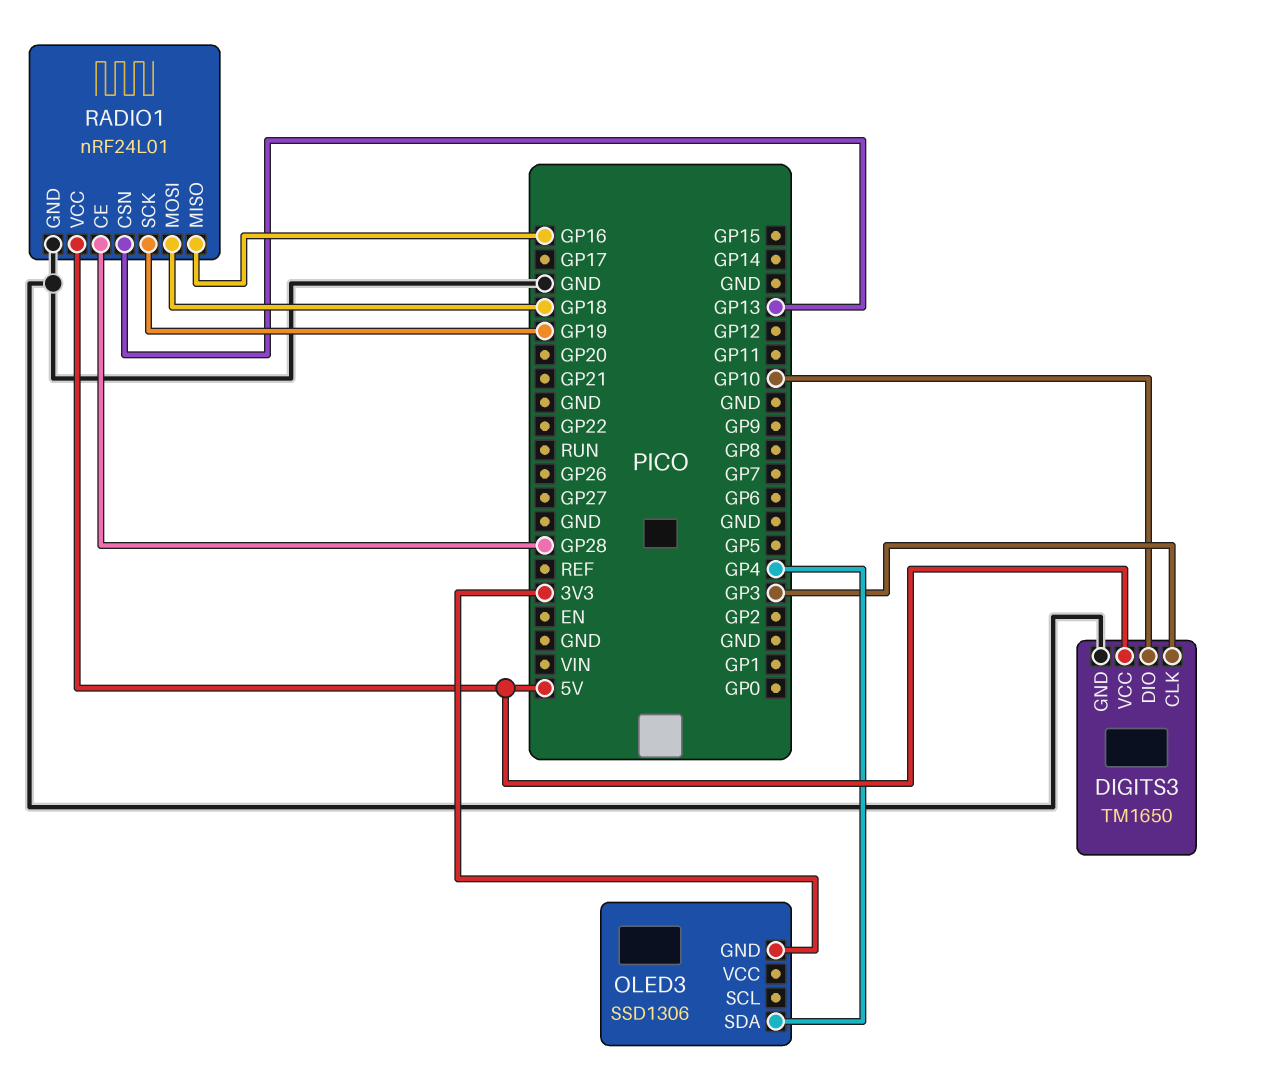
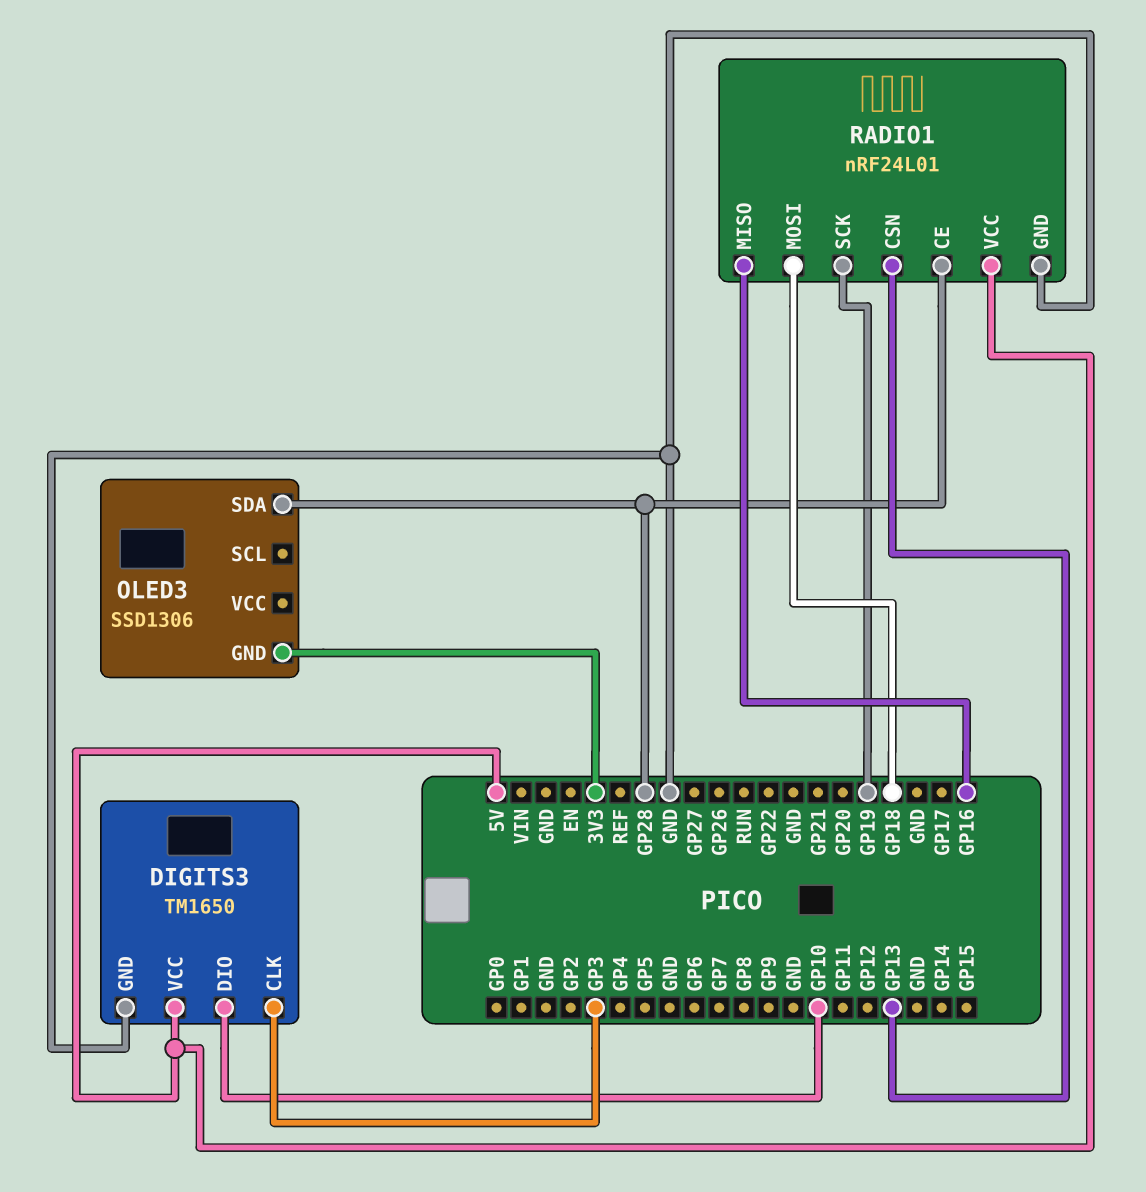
OLED3 pin SDA: GP4 -> GP28

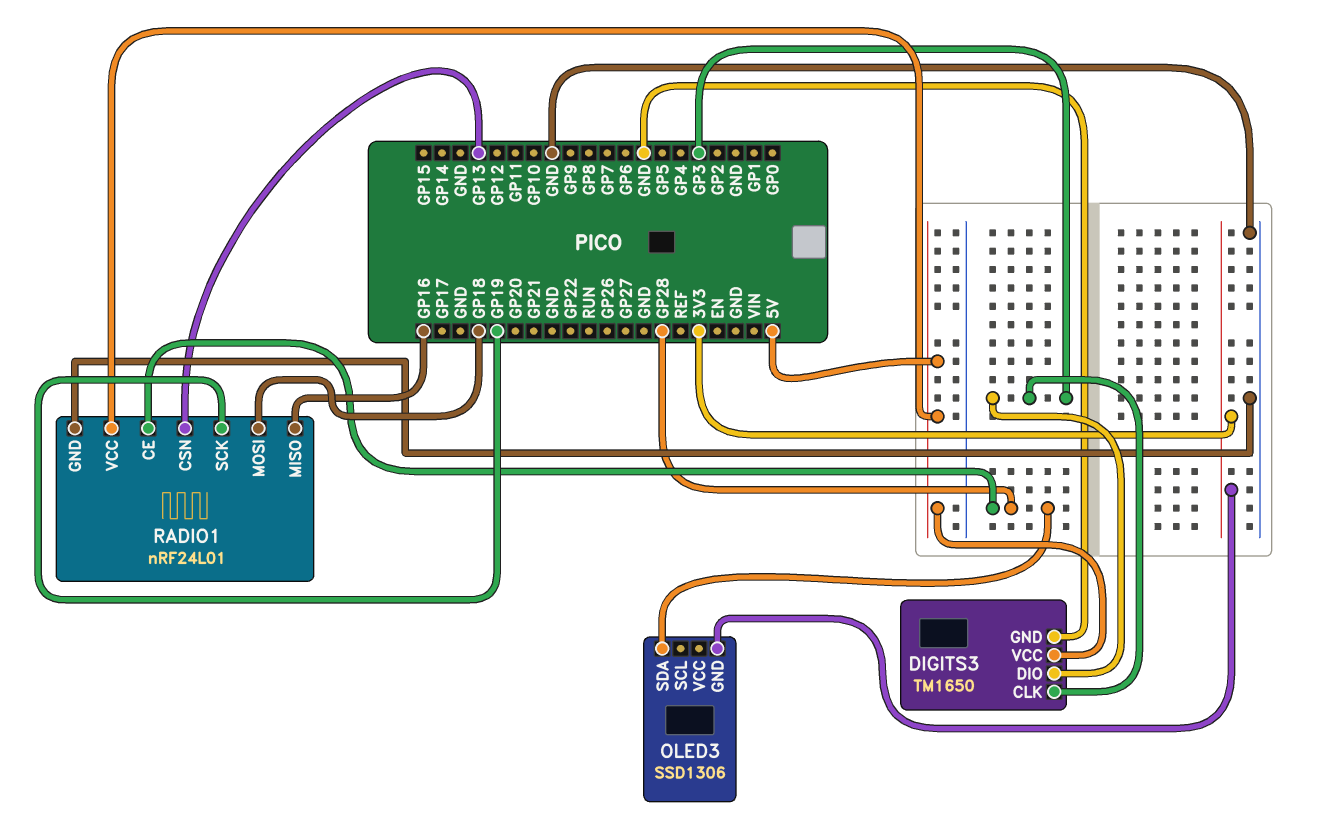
DIGITS3 pin DIO: GP10 -> GP3

